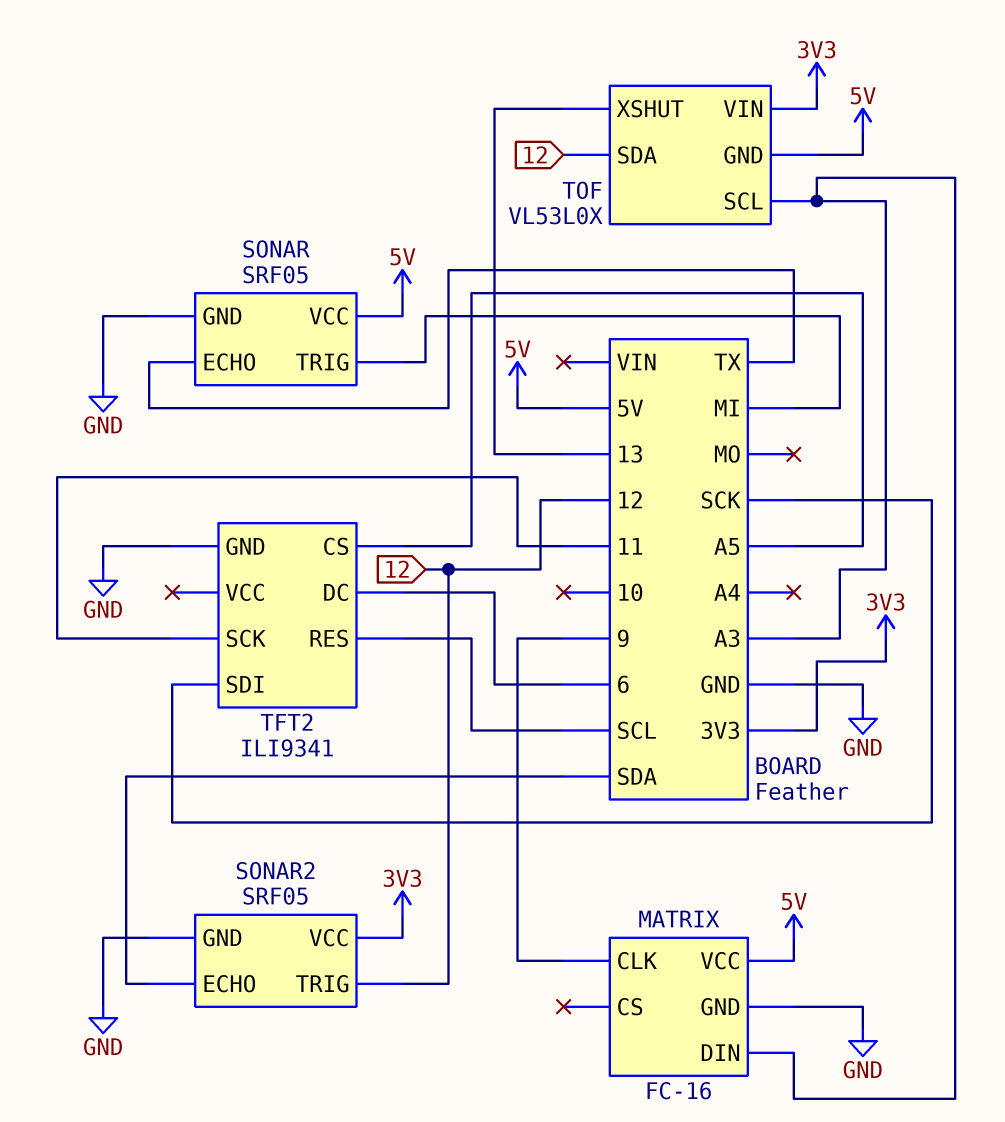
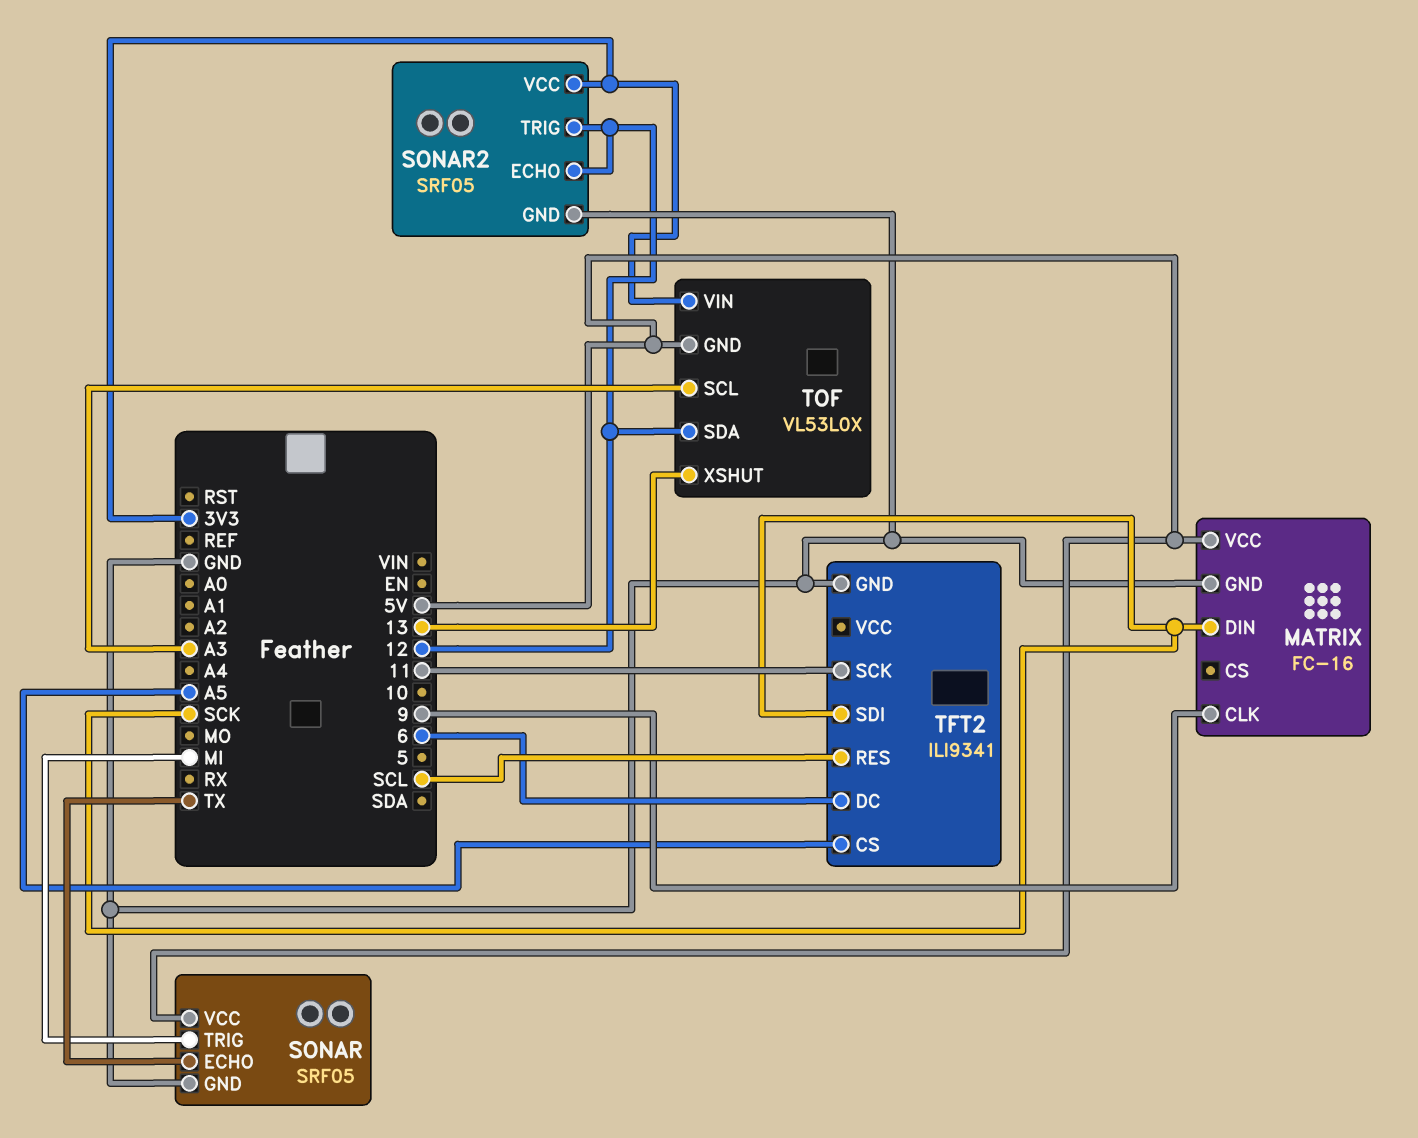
MATRIX pin DIN: A3 -> SCK
SONAR2 pin ECHO: SDA -> 12

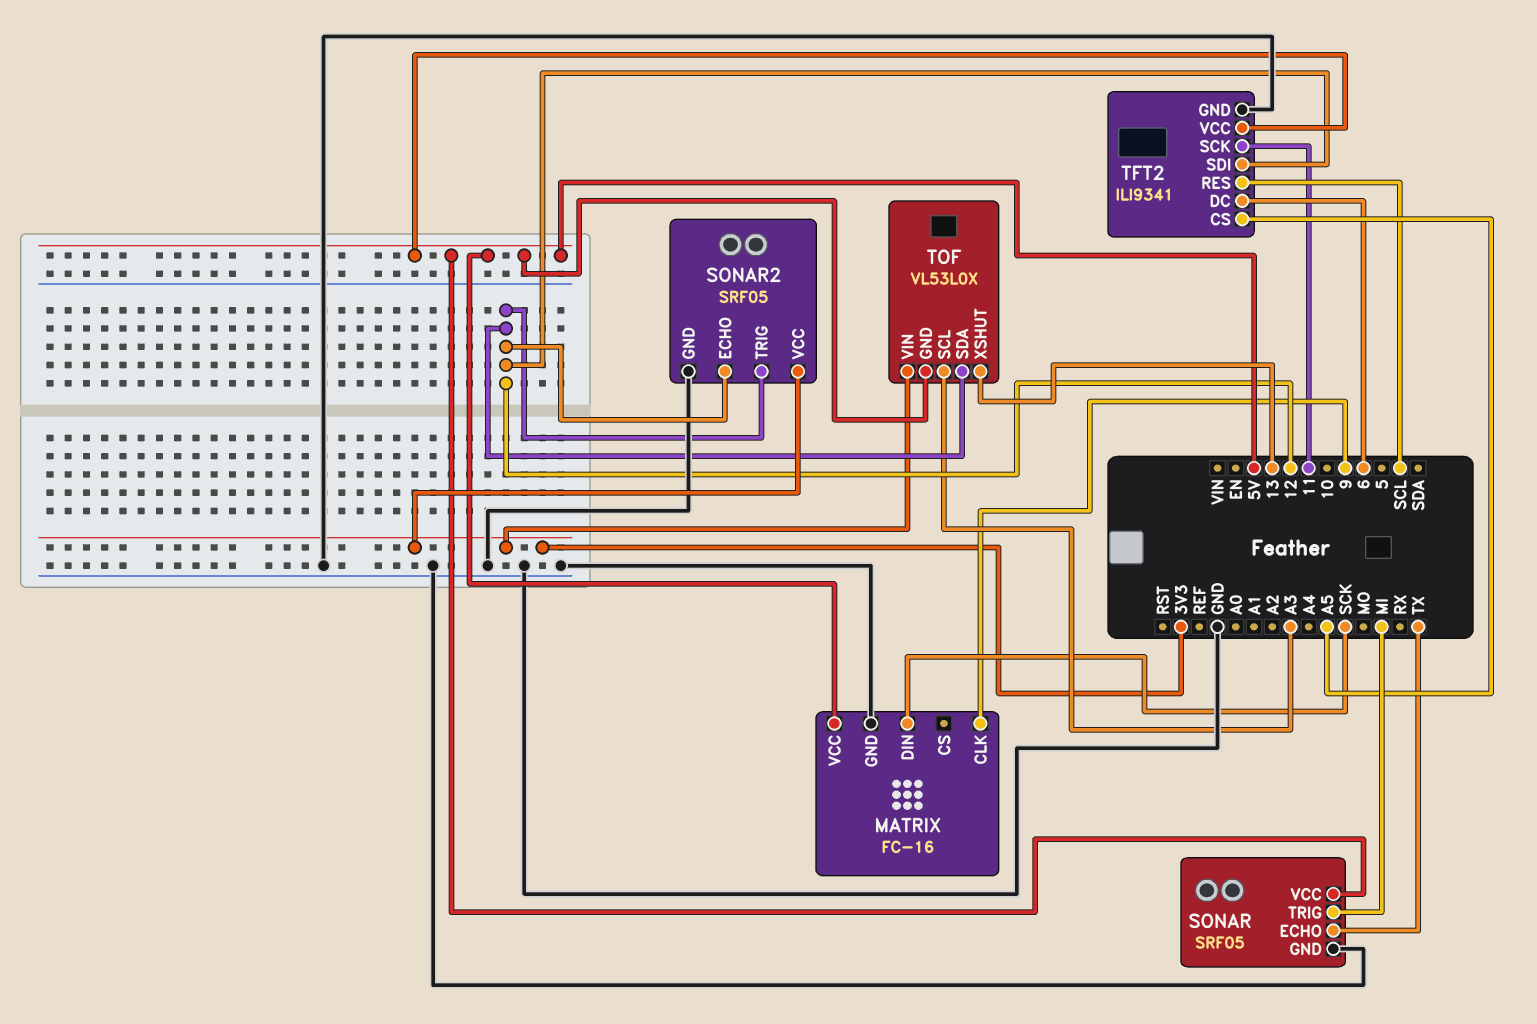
TFT2 pin SDI: SCK -> 12
TFT2 pin VCC: none -> 5V

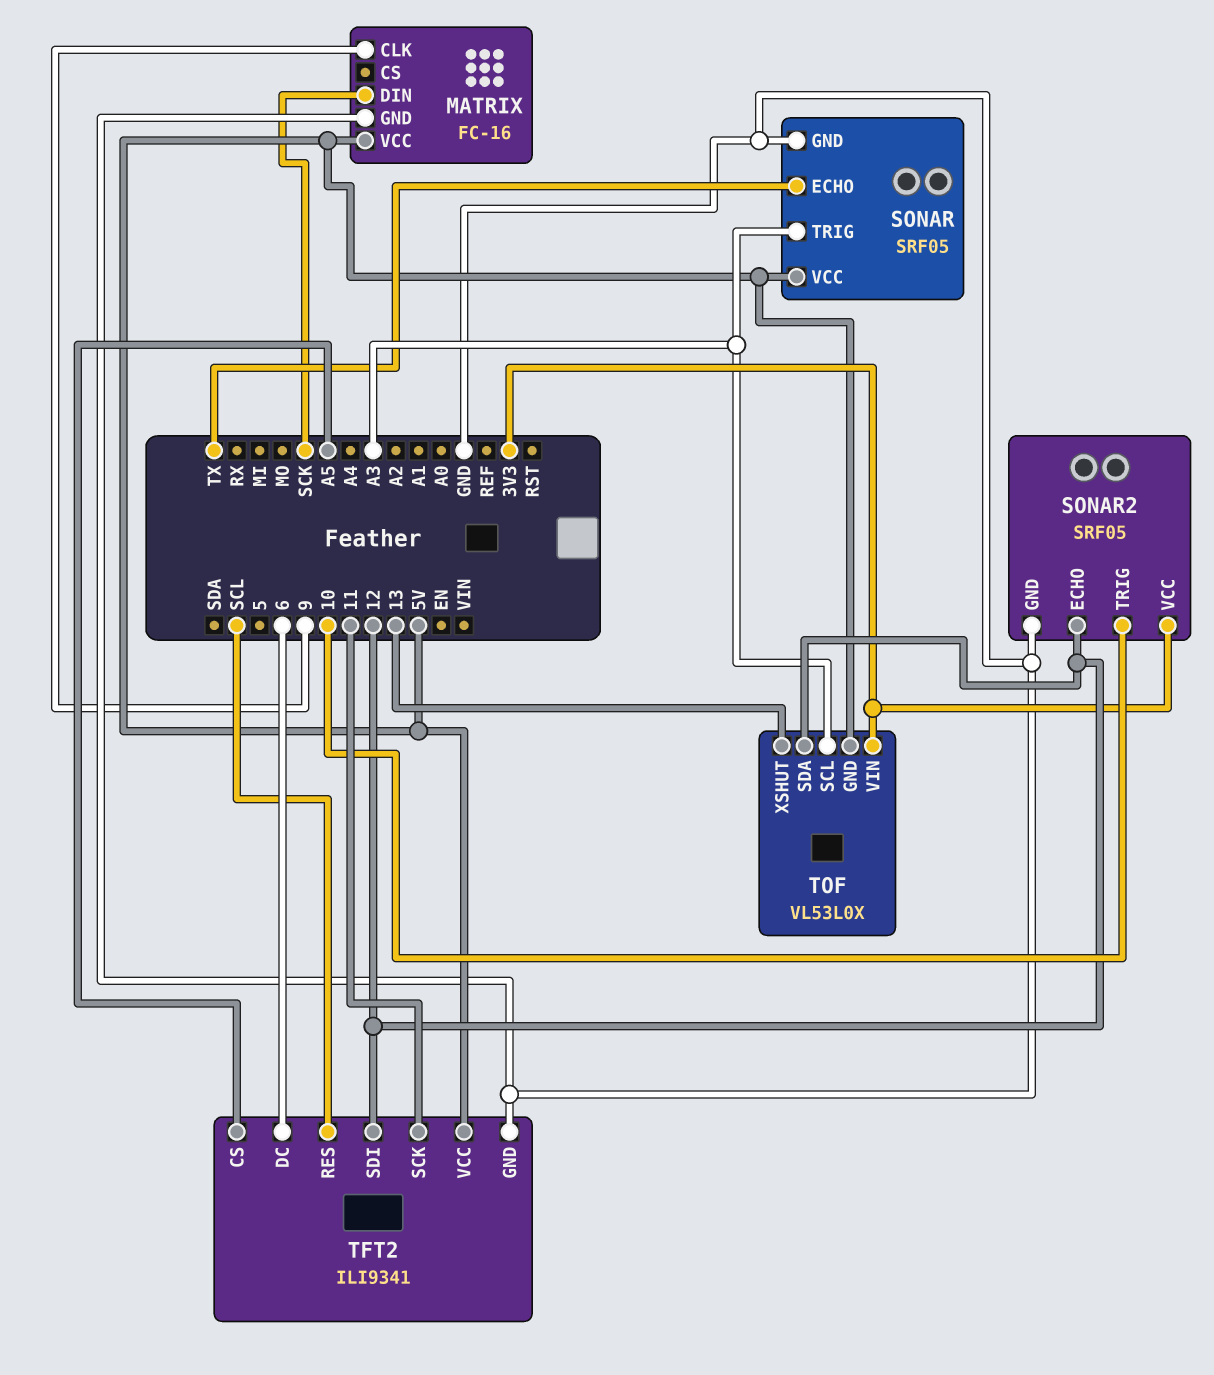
SONAR pin TRIG: MI -> A3
SONAR2 pin TRIG: 12 -> 10

